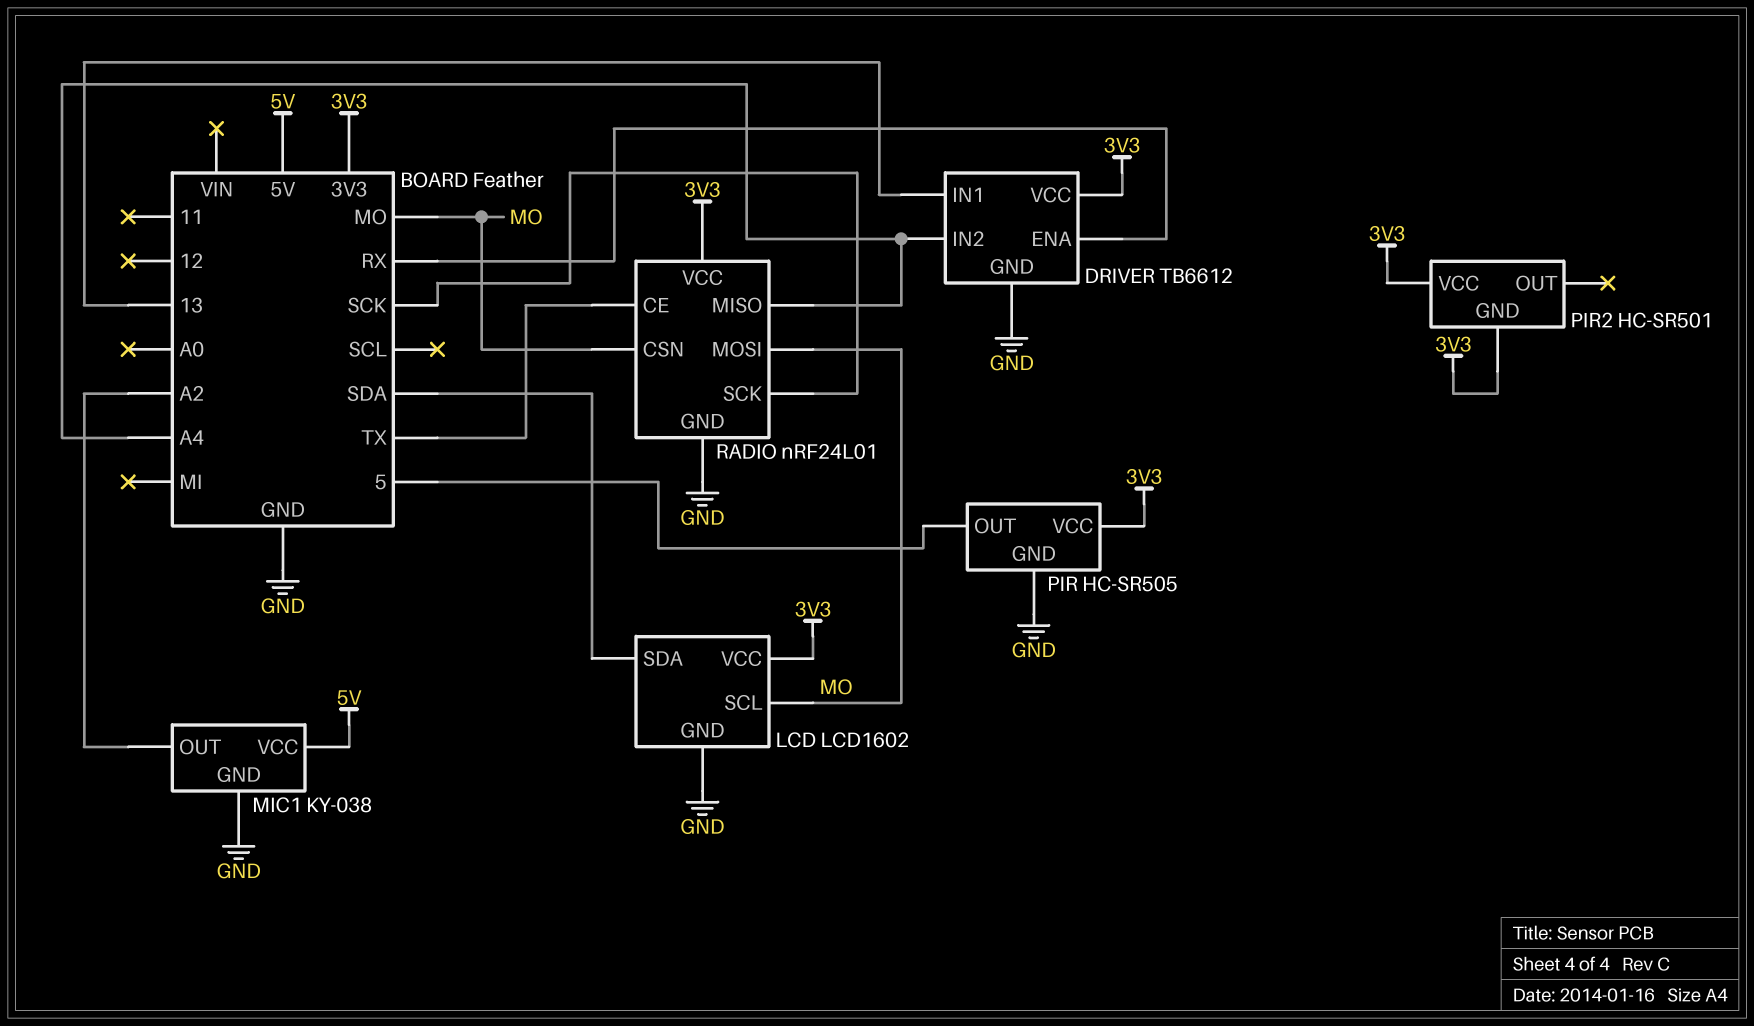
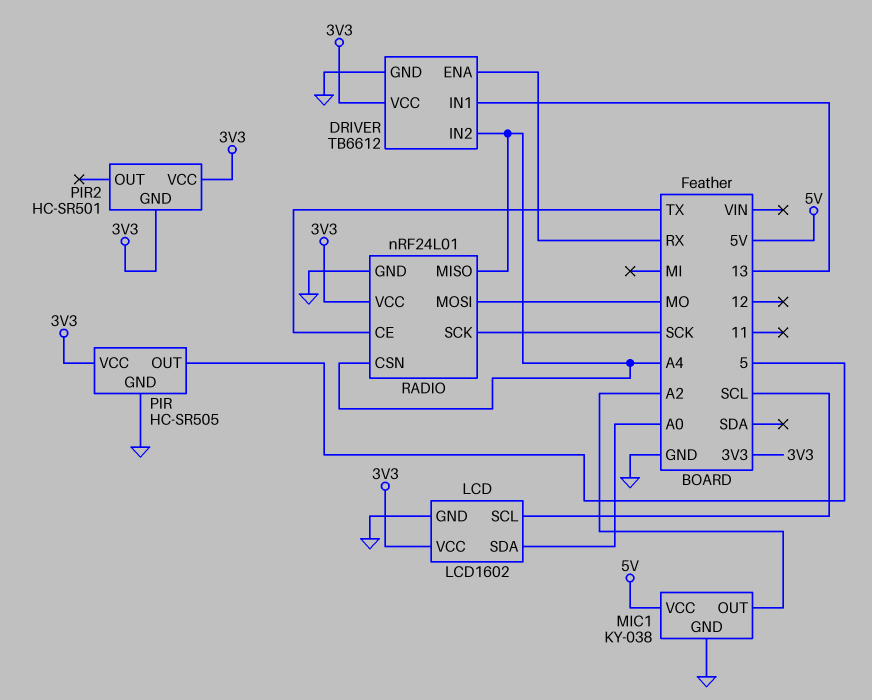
LCD pin SCL: MO -> SCL
LCD pin SDA: SDA -> A0
RADIO pin CSN: MO -> A4

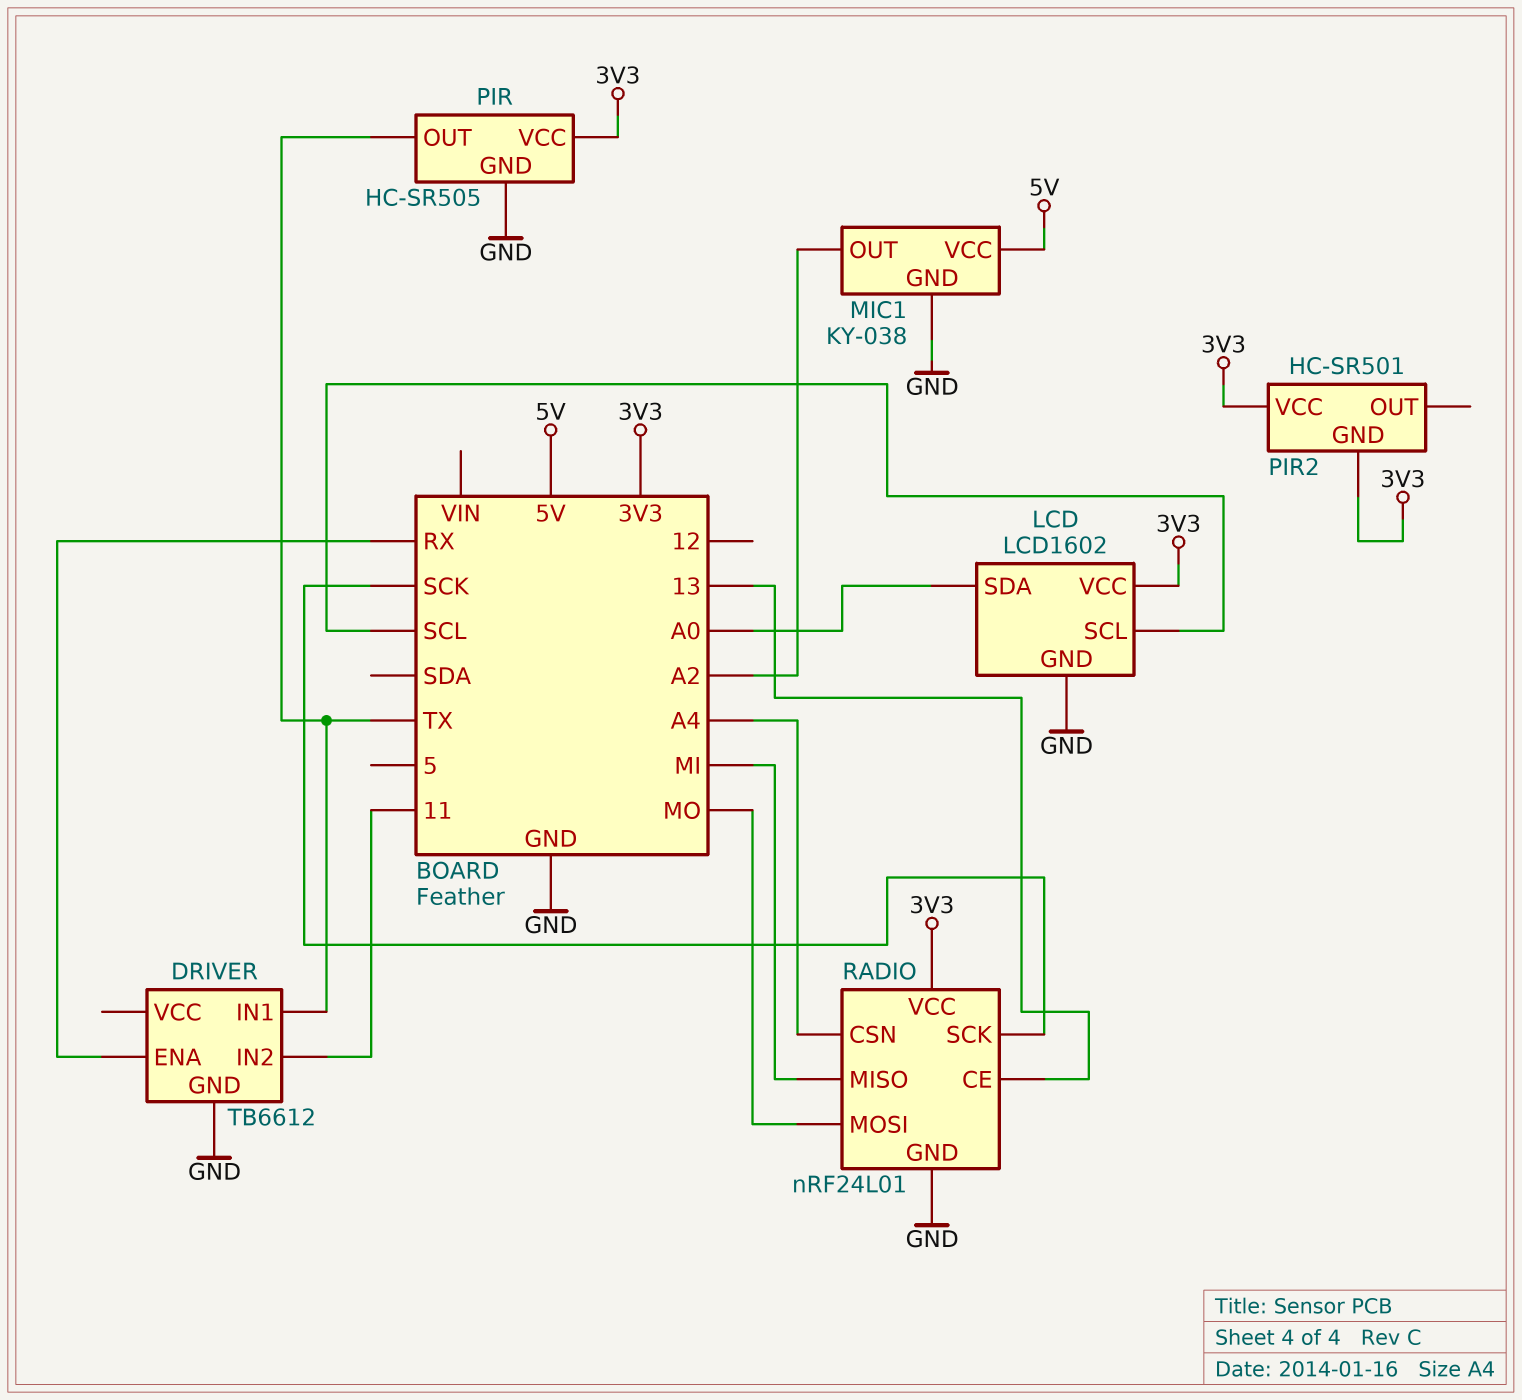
DRIVER pin IN1: 13 -> TX
DRIVER pin IN2: A4 -> 11
DRIVER pin VCC: 3V3 -> none
PIR pin OUT: 5 -> TX
RADIO pin CE: TX -> 13
RADIO pin MISO: A4 -> MI

